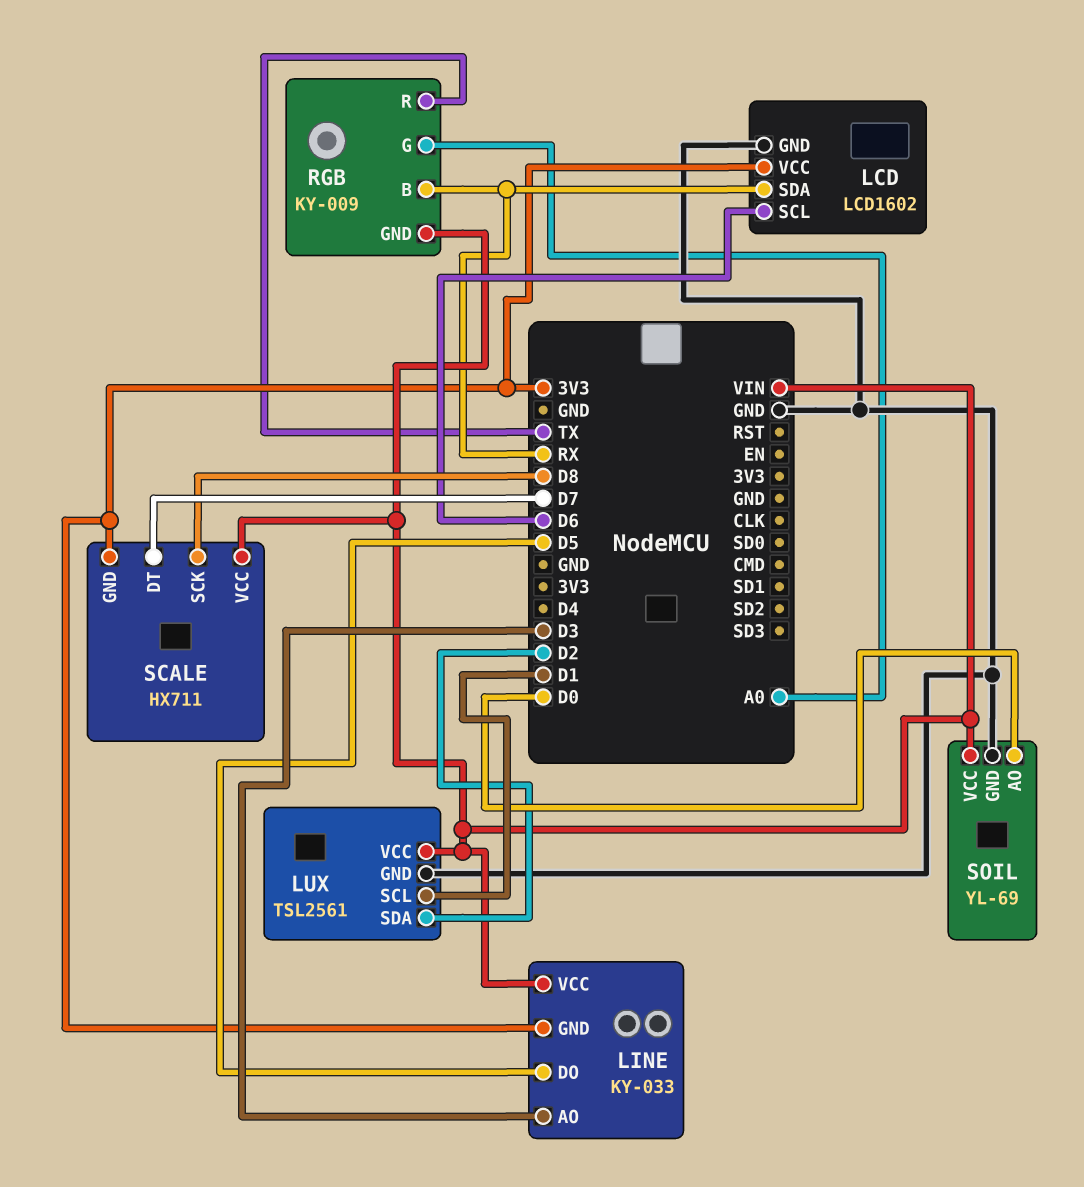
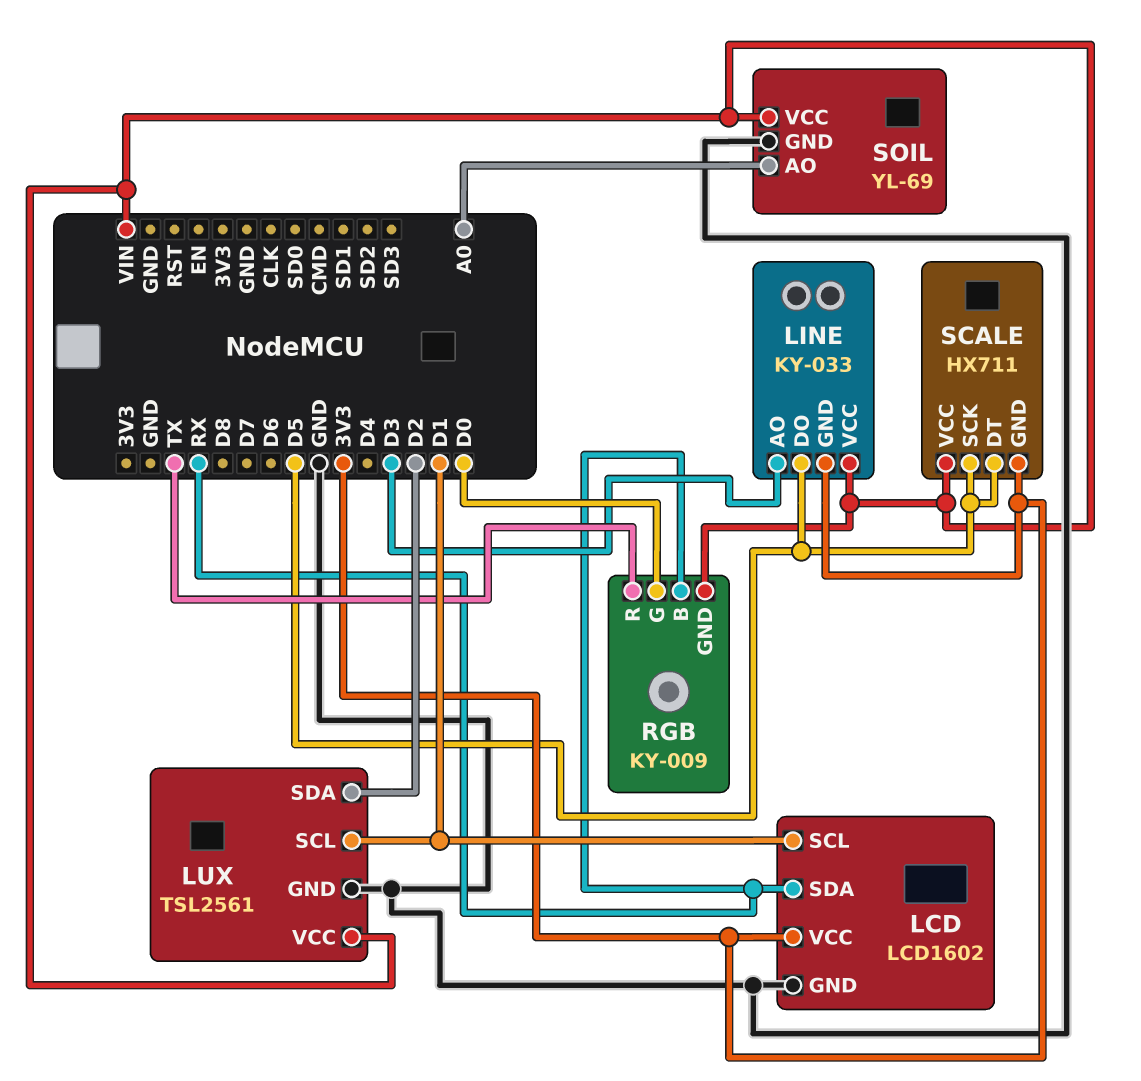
LCD pin SCL: D6 -> D1
RGB pin G: A0 -> D0
SCALE pin DT: D7 -> D5
SCALE pin SCK: D8 -> D5
SOIL pin AO: D0 -> A0

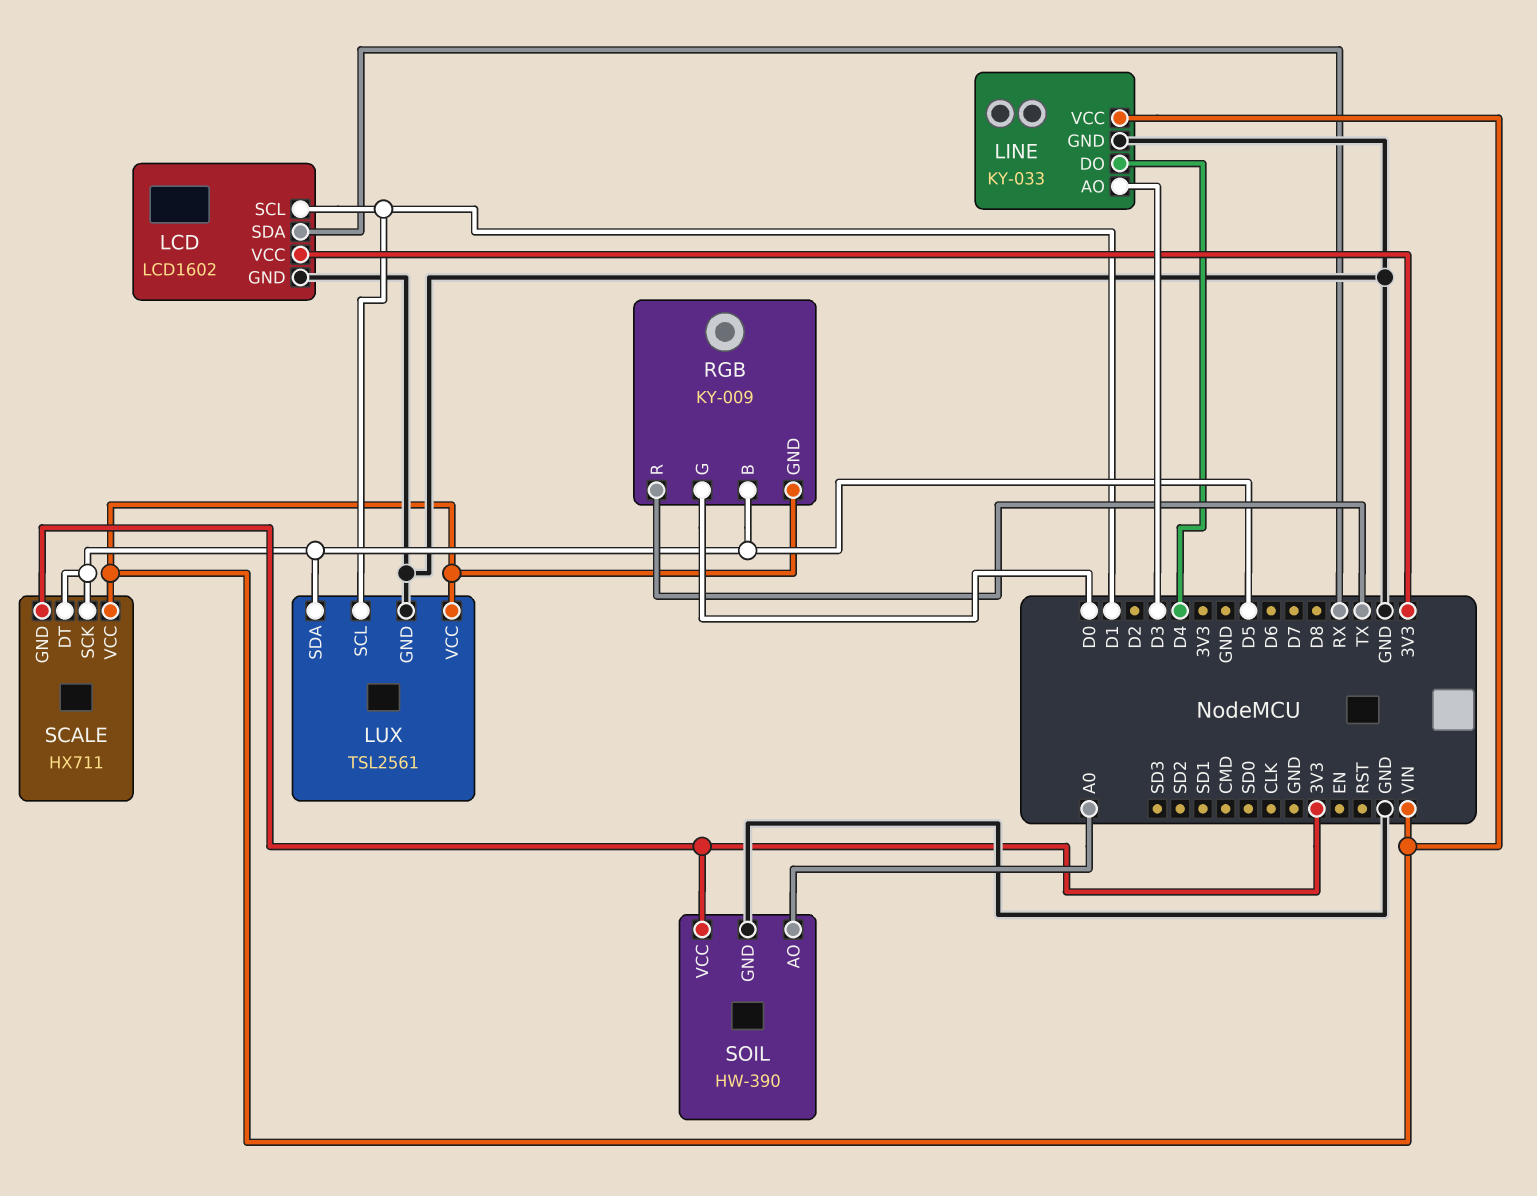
LINE pin DO: D5 -> D4
LINE pin GND: 3V3 -> GND
LUX pin SDA: D2 -> D5
RGB pin B: RX -> D5
SOIL: YL-69 -> HW-390
SOIL pin VCC: VIN -> 3V3

